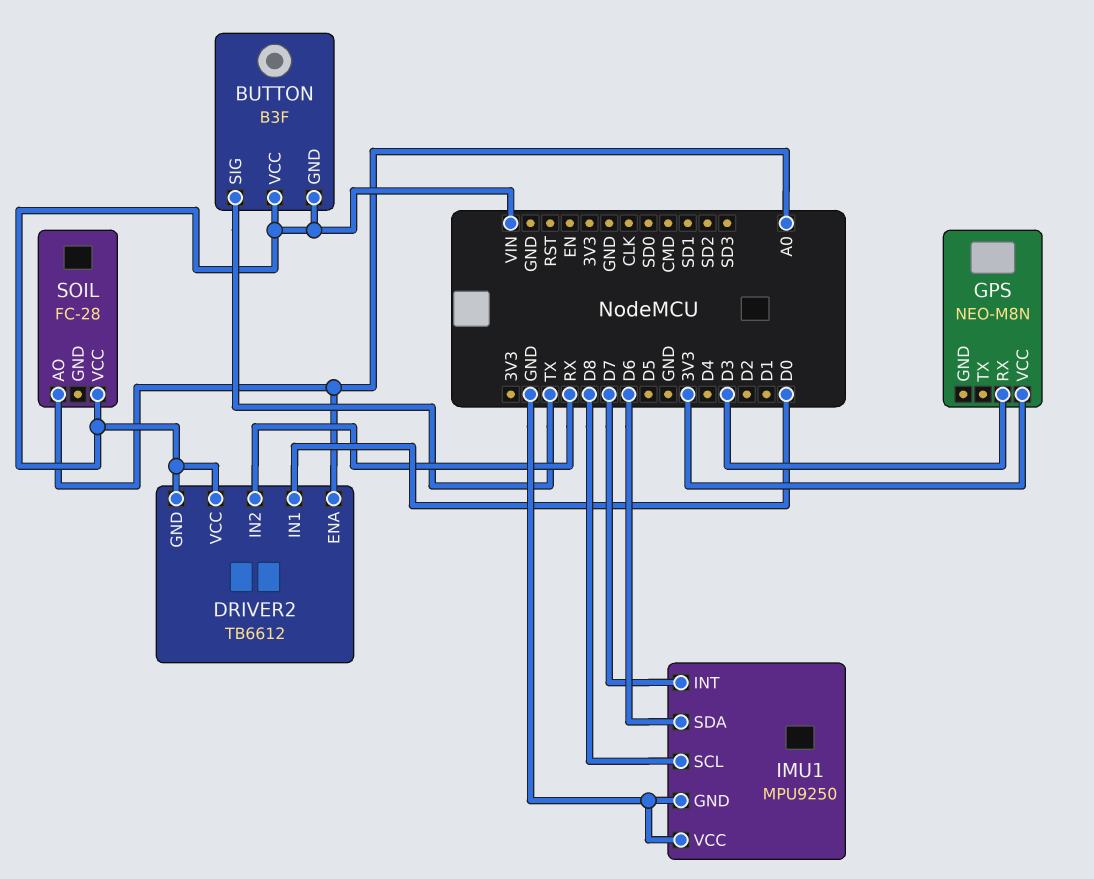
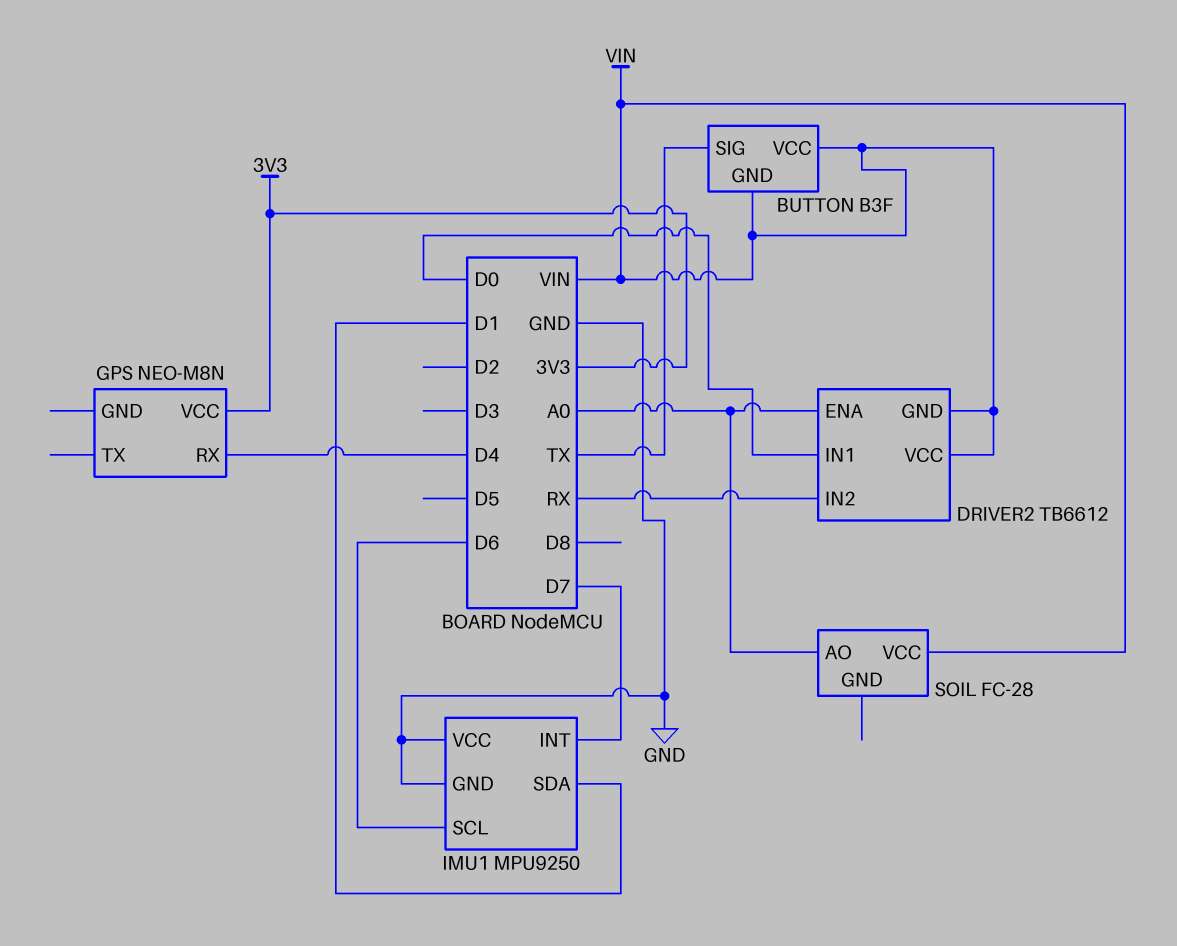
GPS pin RX: D3 -> D4
IMU1 pin SCL: D8 -> D6
IMU1 pin SDA: D6 -> D1

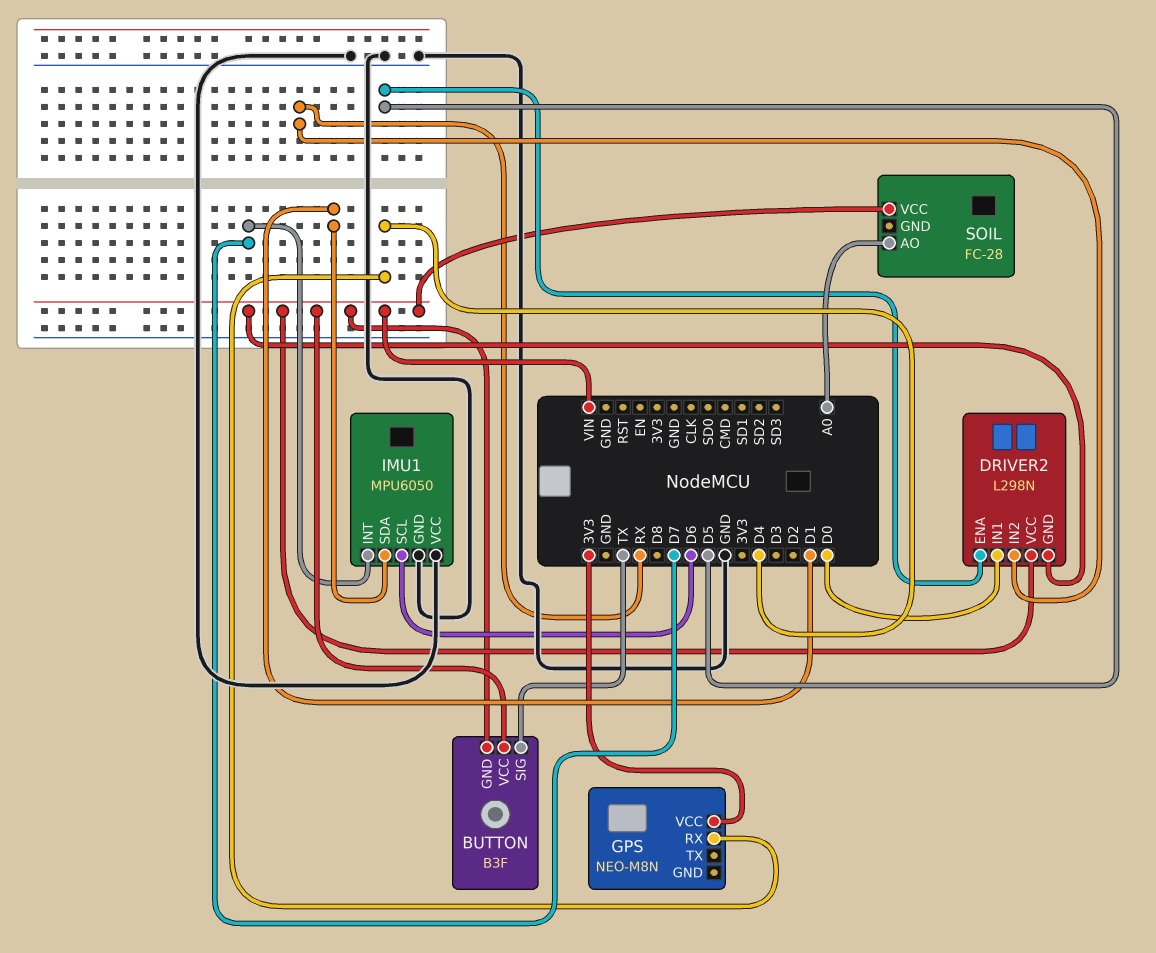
DRIVER2: TB6612 -> L298N
DRIVER2 pin ENA: A0 -> D5
IMU1: MPU9250 -> MPU6050

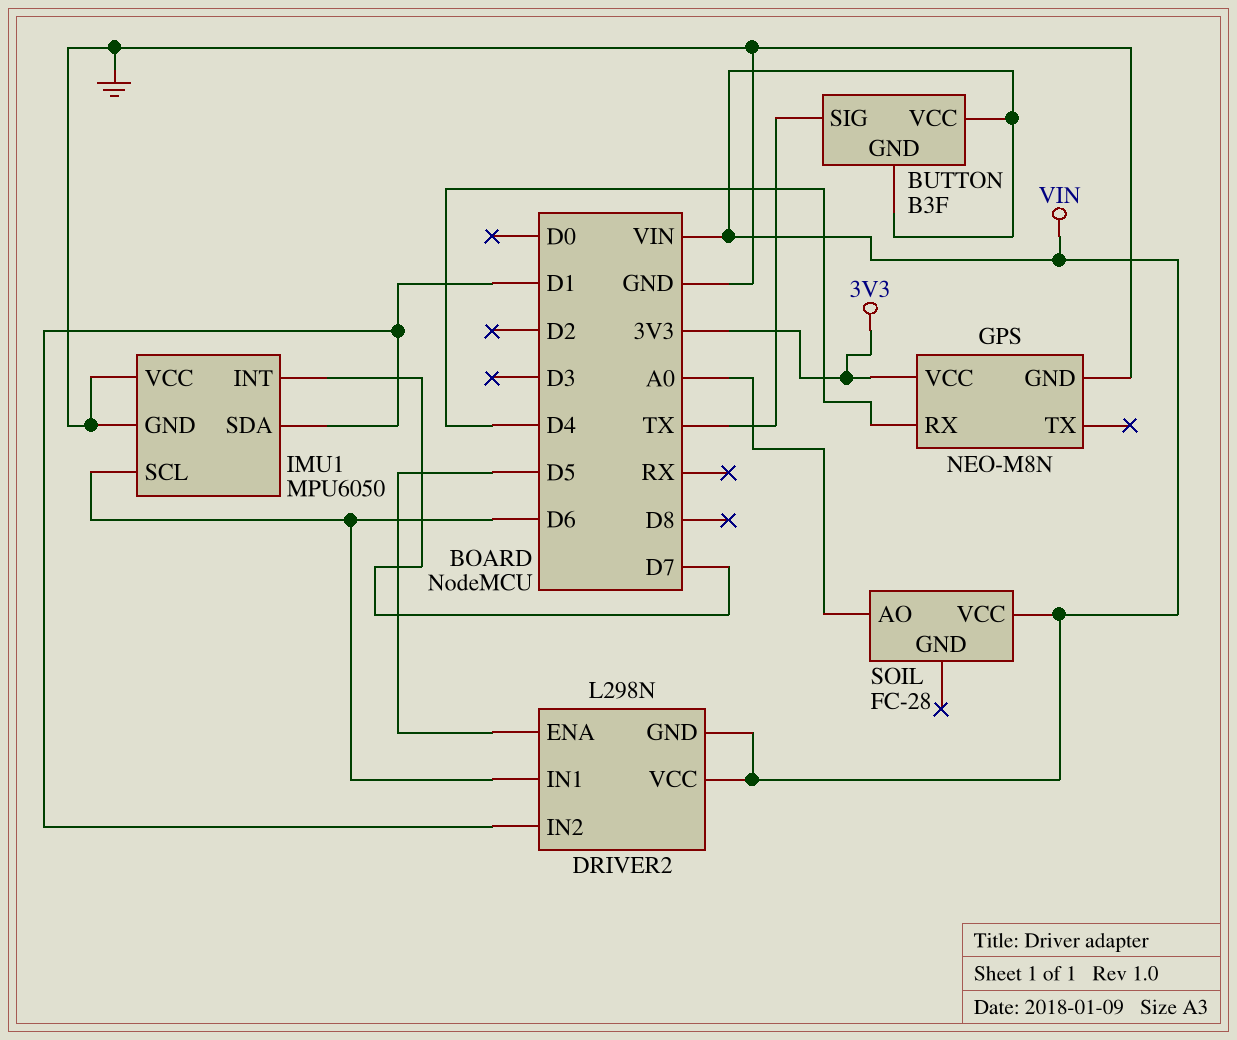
DRIVER2 pin IN1: D0 -> D6
DRIVER2 pin IN2: RX -> D1
GPS pin GND: none -> GND

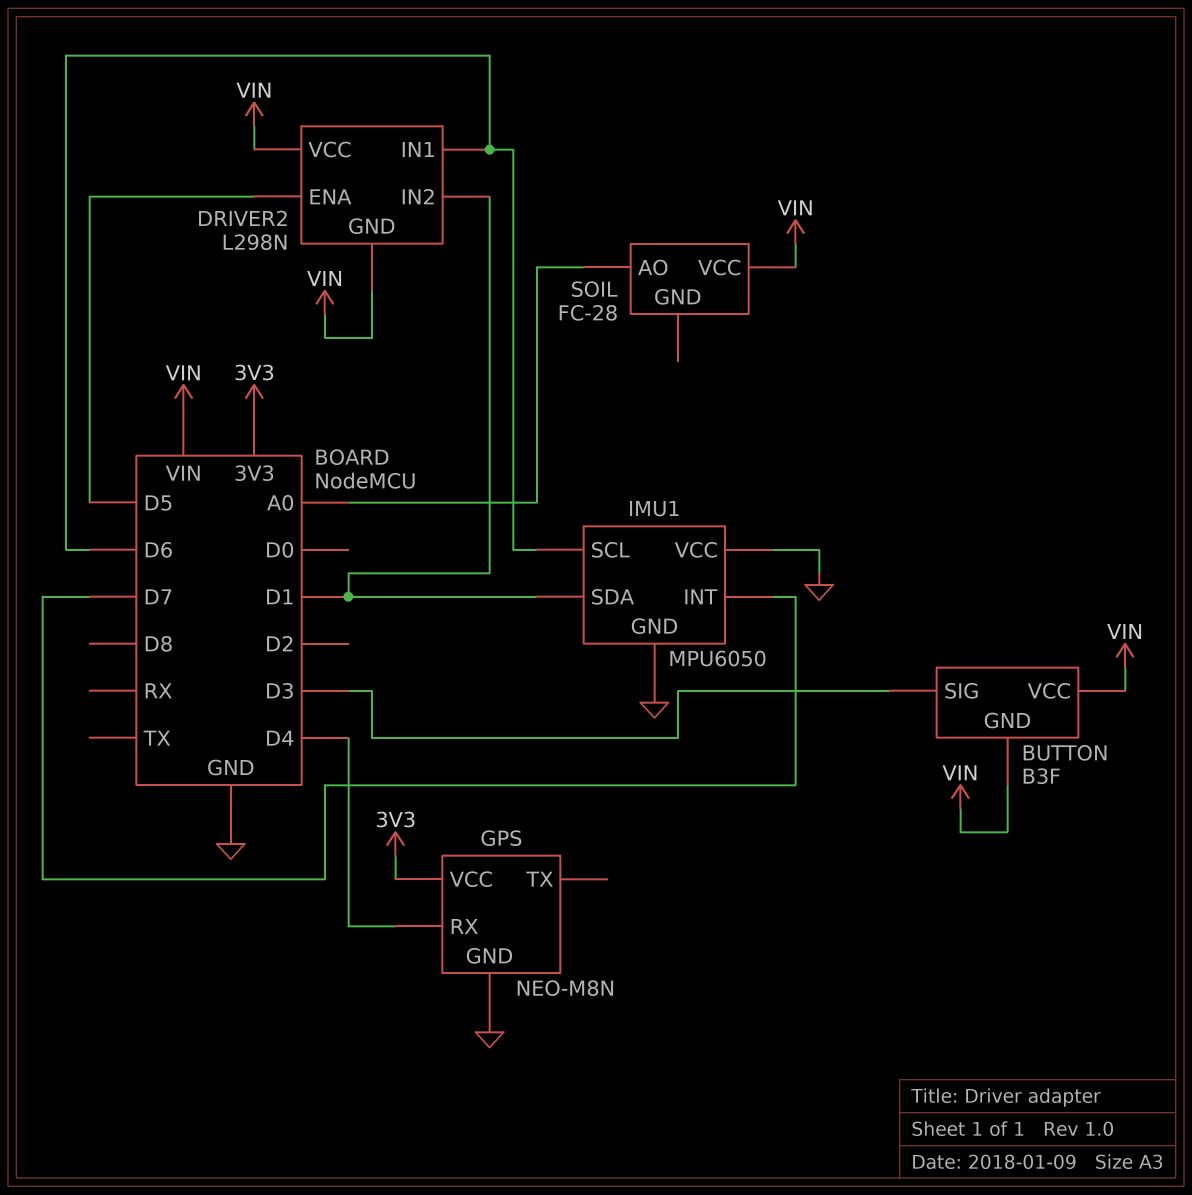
BUTTON pin SIG: TX -> D3

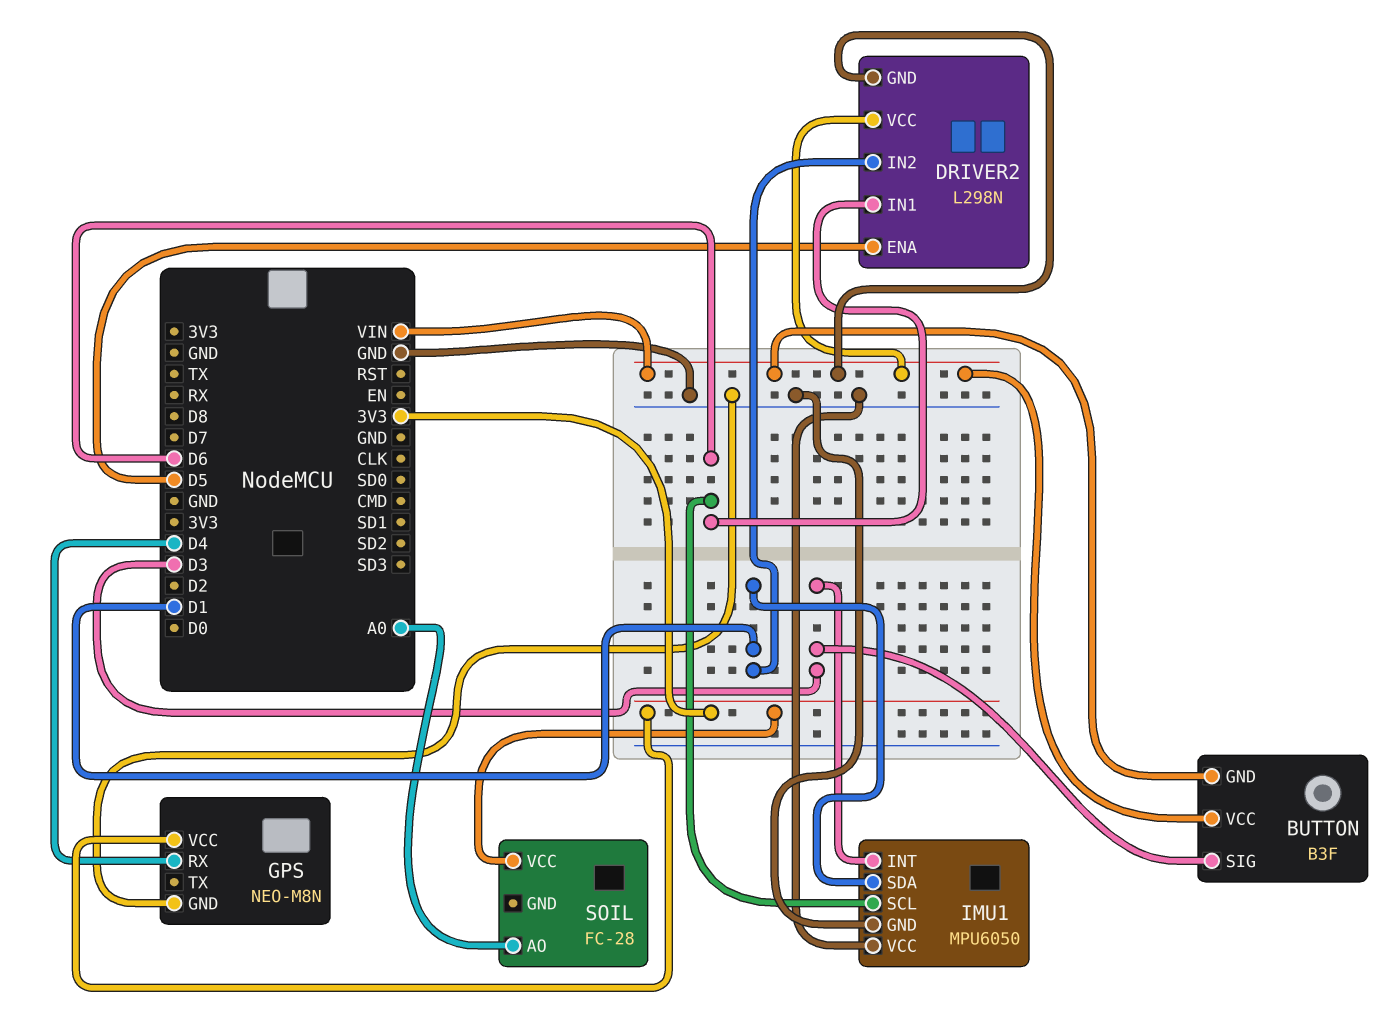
IMU1 pin INT: D7 -> D3
SOIL pin VCC: VIN -> 3V3

